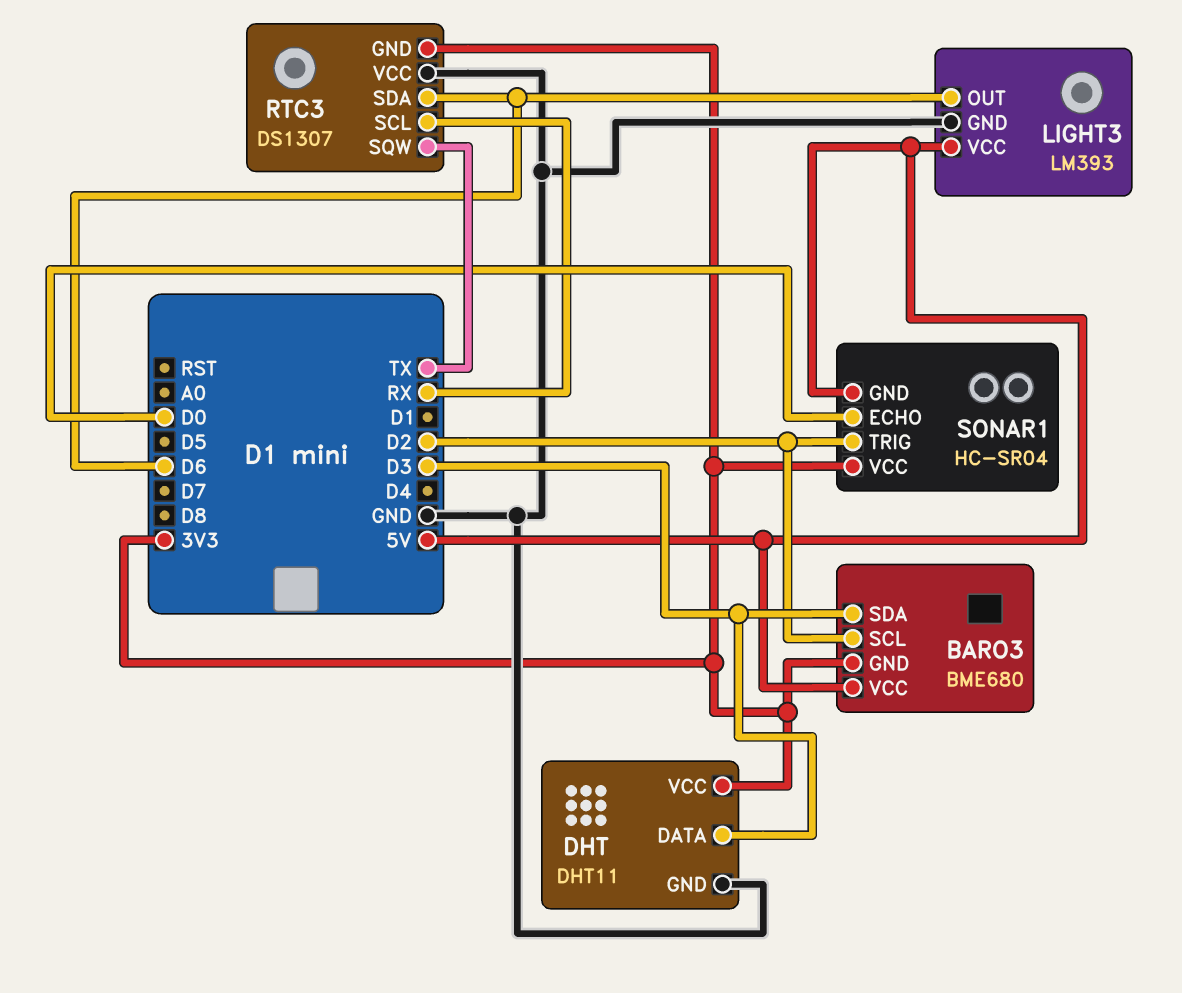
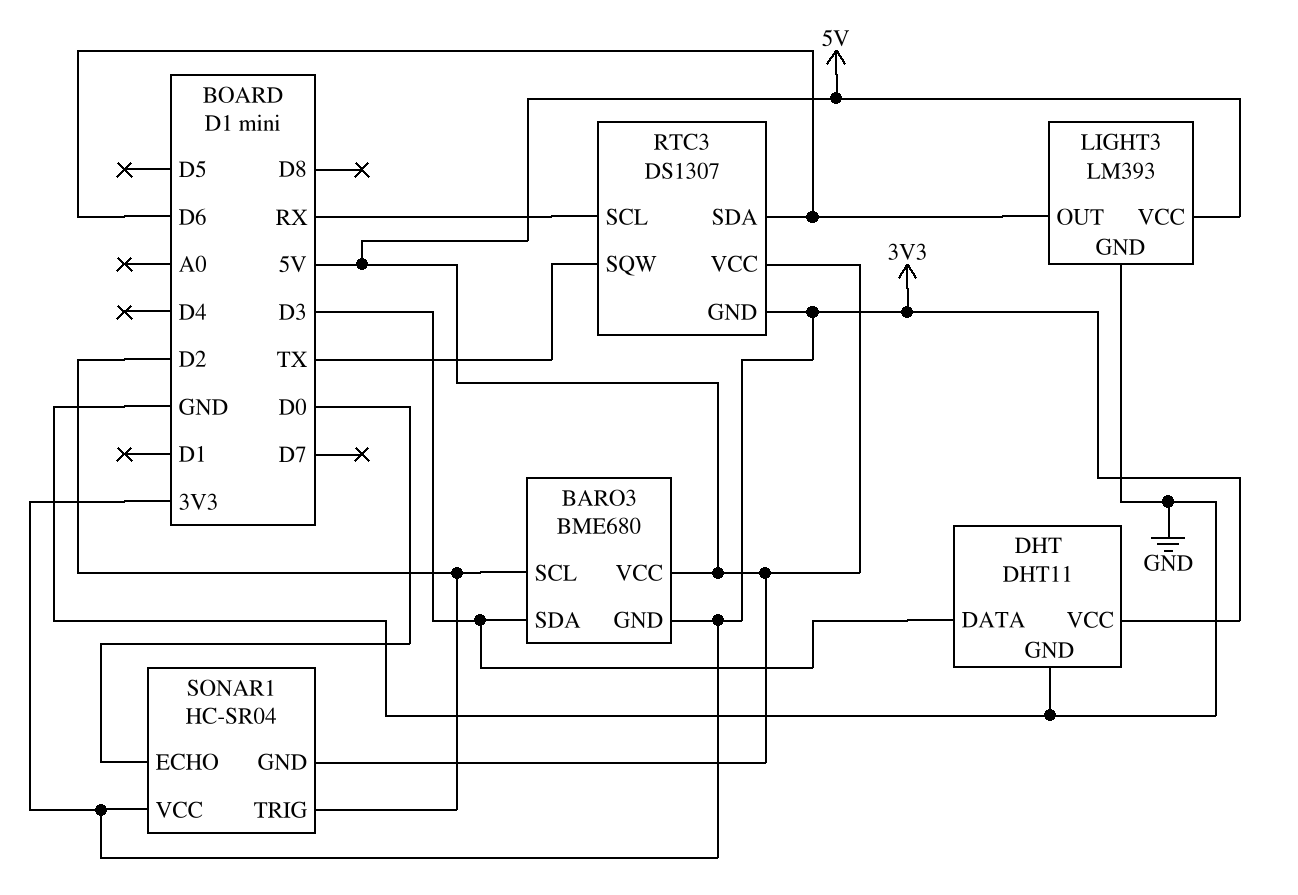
RTC3 pin VCC: GND -> 5V

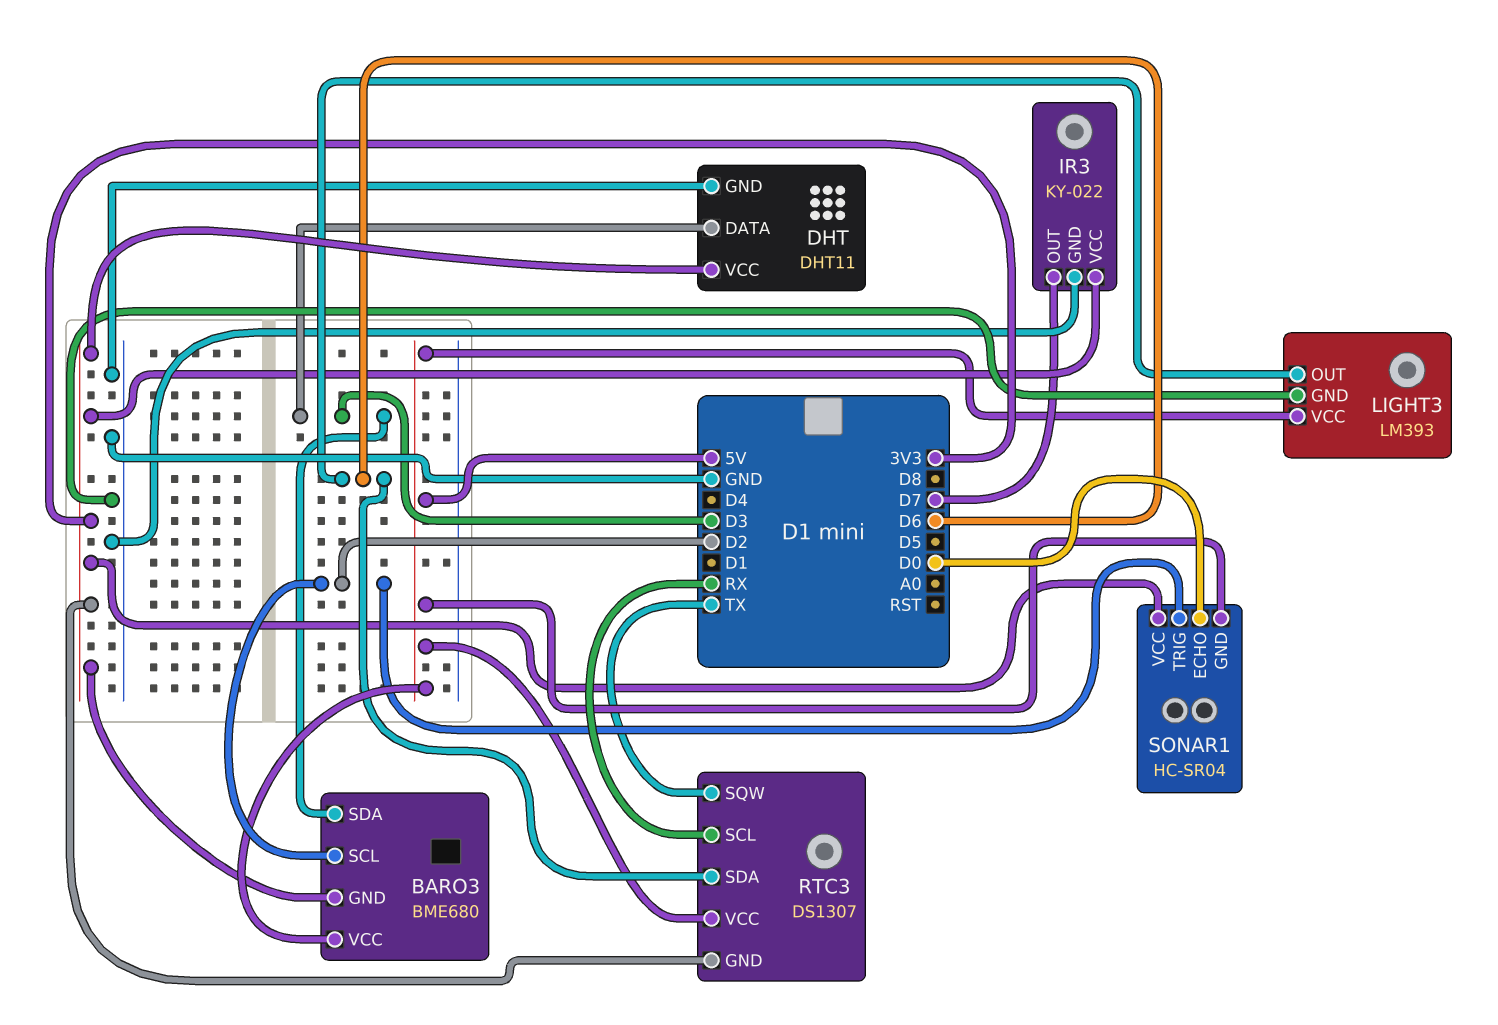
IR3: none -> KY-022
IR3 pin GND: none -> GND
IR3 pin OUT: none -> D7
IR3 pin VCC: none -> 3V3

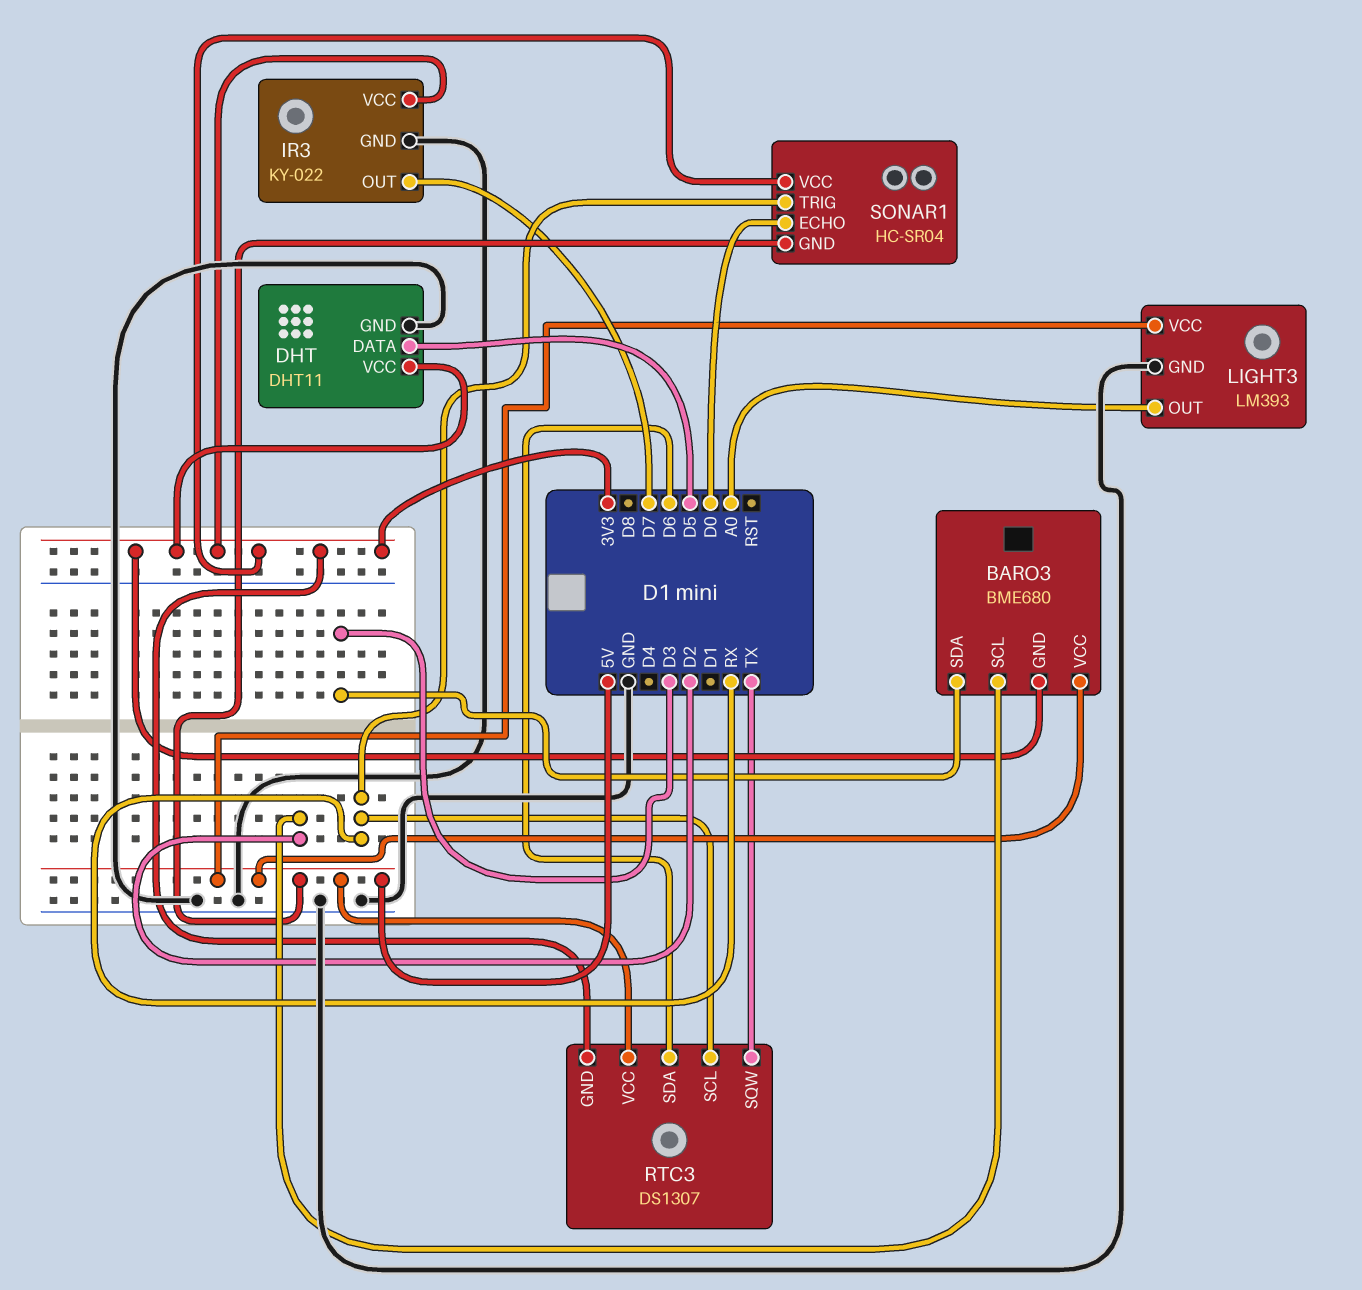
DHT pin DATA: D3 -> D5
LIGHT3 pin OUT: D6 -> A0
SONAR1 pin TRIG: D2 -> RX

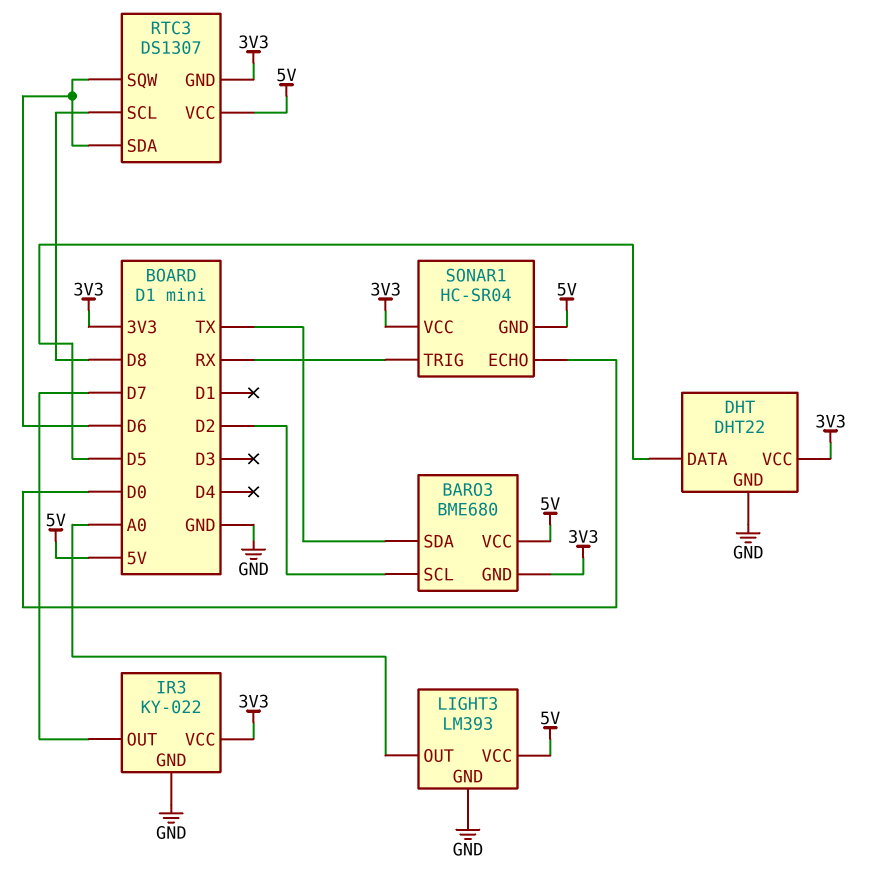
BARO3 pin SDA: D3 -> TX
DHT: DHT11 -> DHT22
RTC3 pin SCL: RX -> D8
RTC3 pin SQW: TX -> D6

